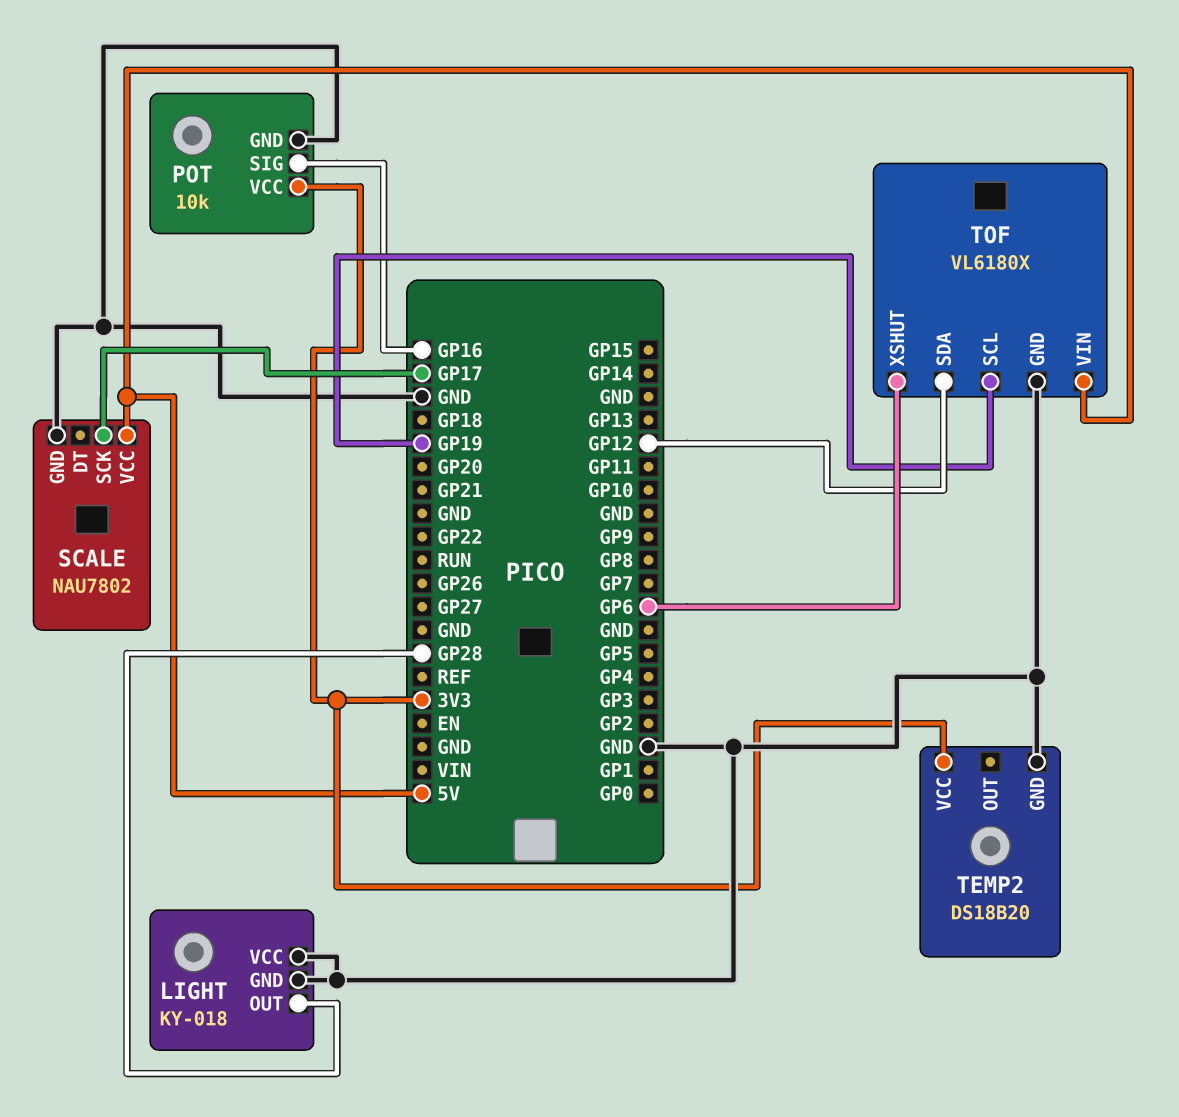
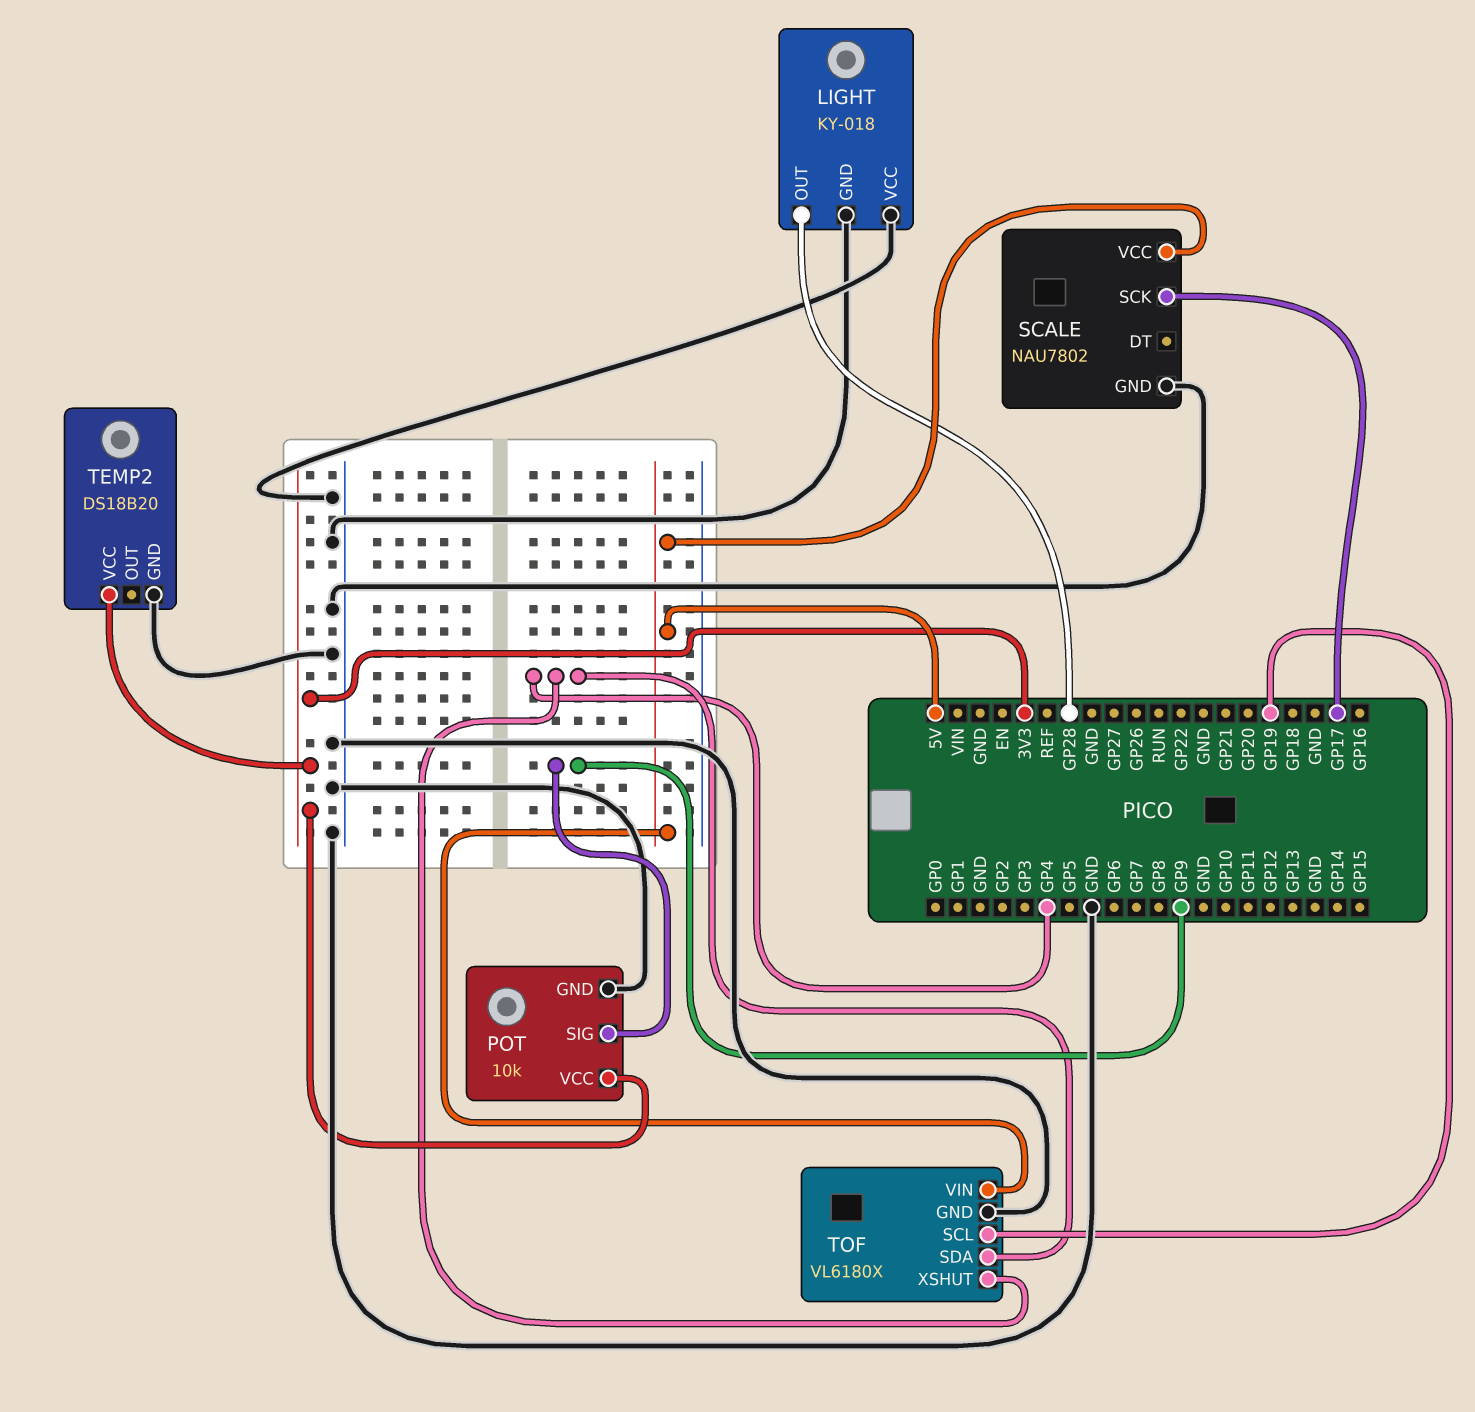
POT pin SIG: GP16 -> GP9
TOF pin SDA: GP12 -> GP4
TOF pin XSHUT: GP6 -> GP4

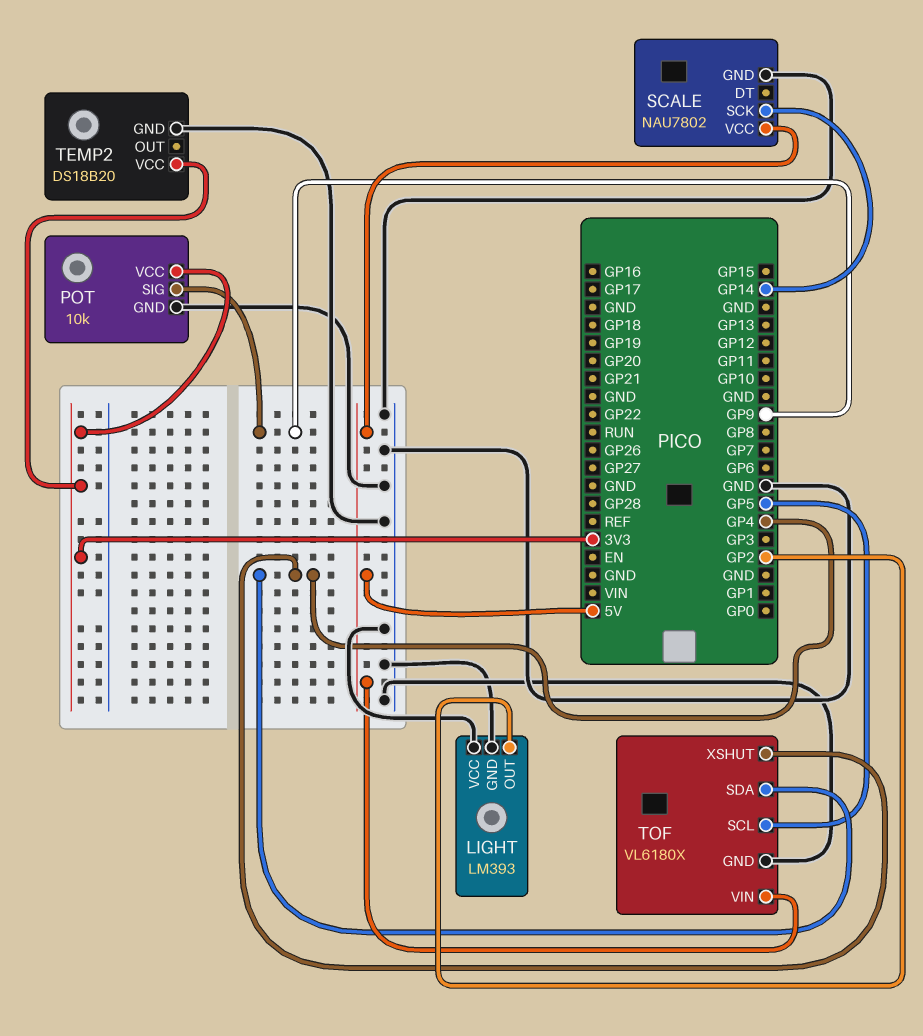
LIGHT: KY-018 -> LM393
LIGHT pin OUT: GP28 -> GP2
SCALE pin SCK: GP17 -> GP14
TOF pin SCL: GP19 -> GP5

